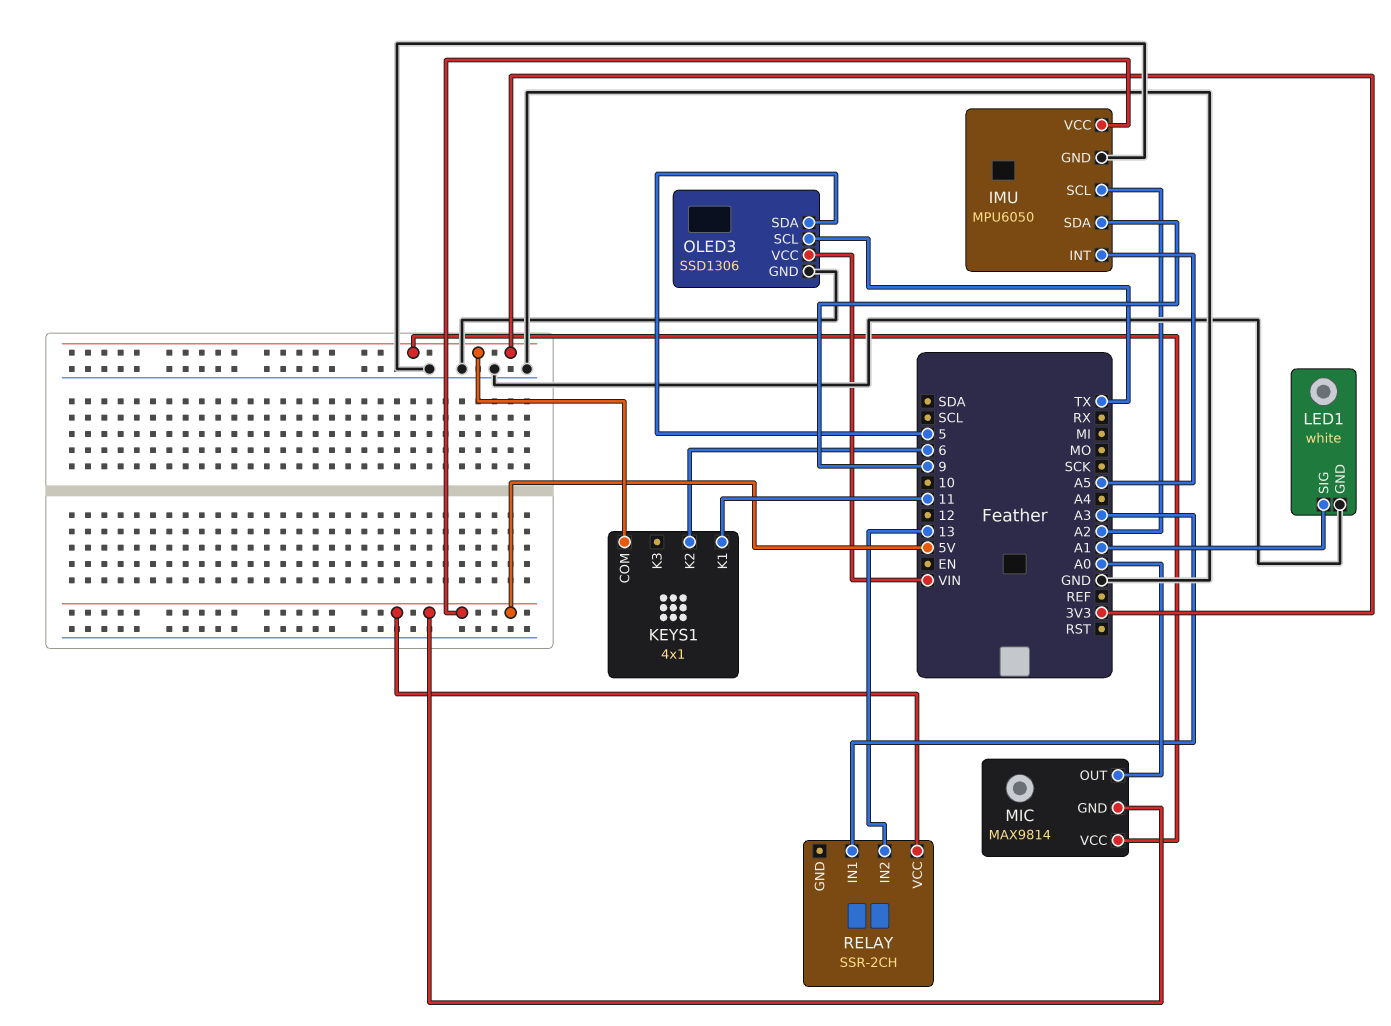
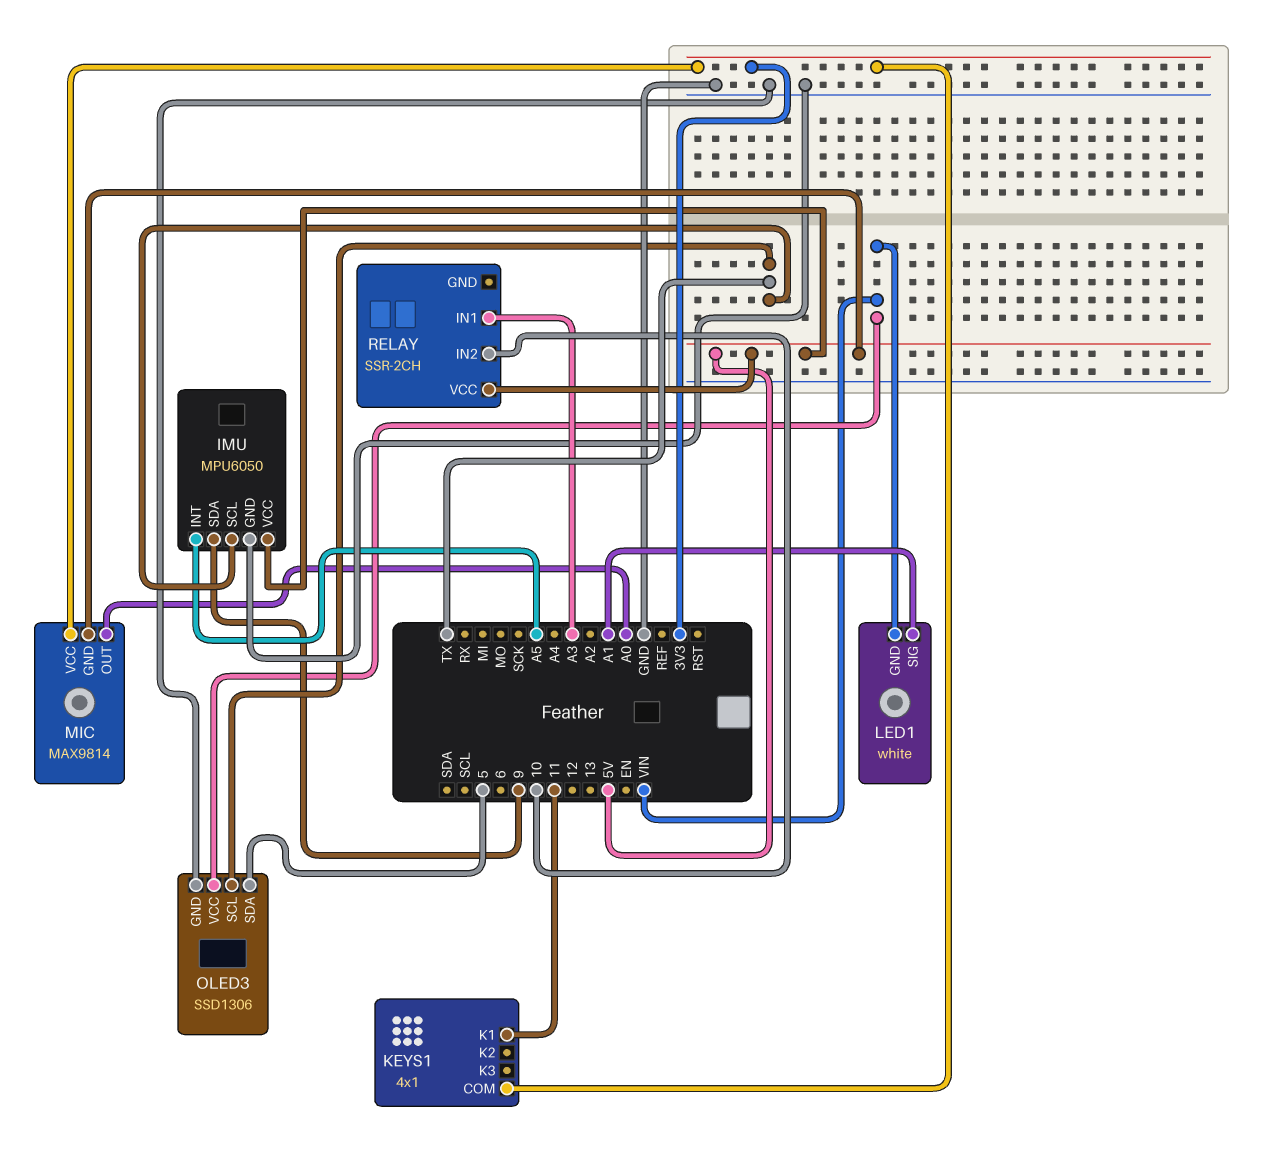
IMU pin SCL: A2 -> TX
KEYS1 pin K2: 6 -> none
LED1 pin GND: GND -> VIN
RELAY pin IN2: 13 -> 10

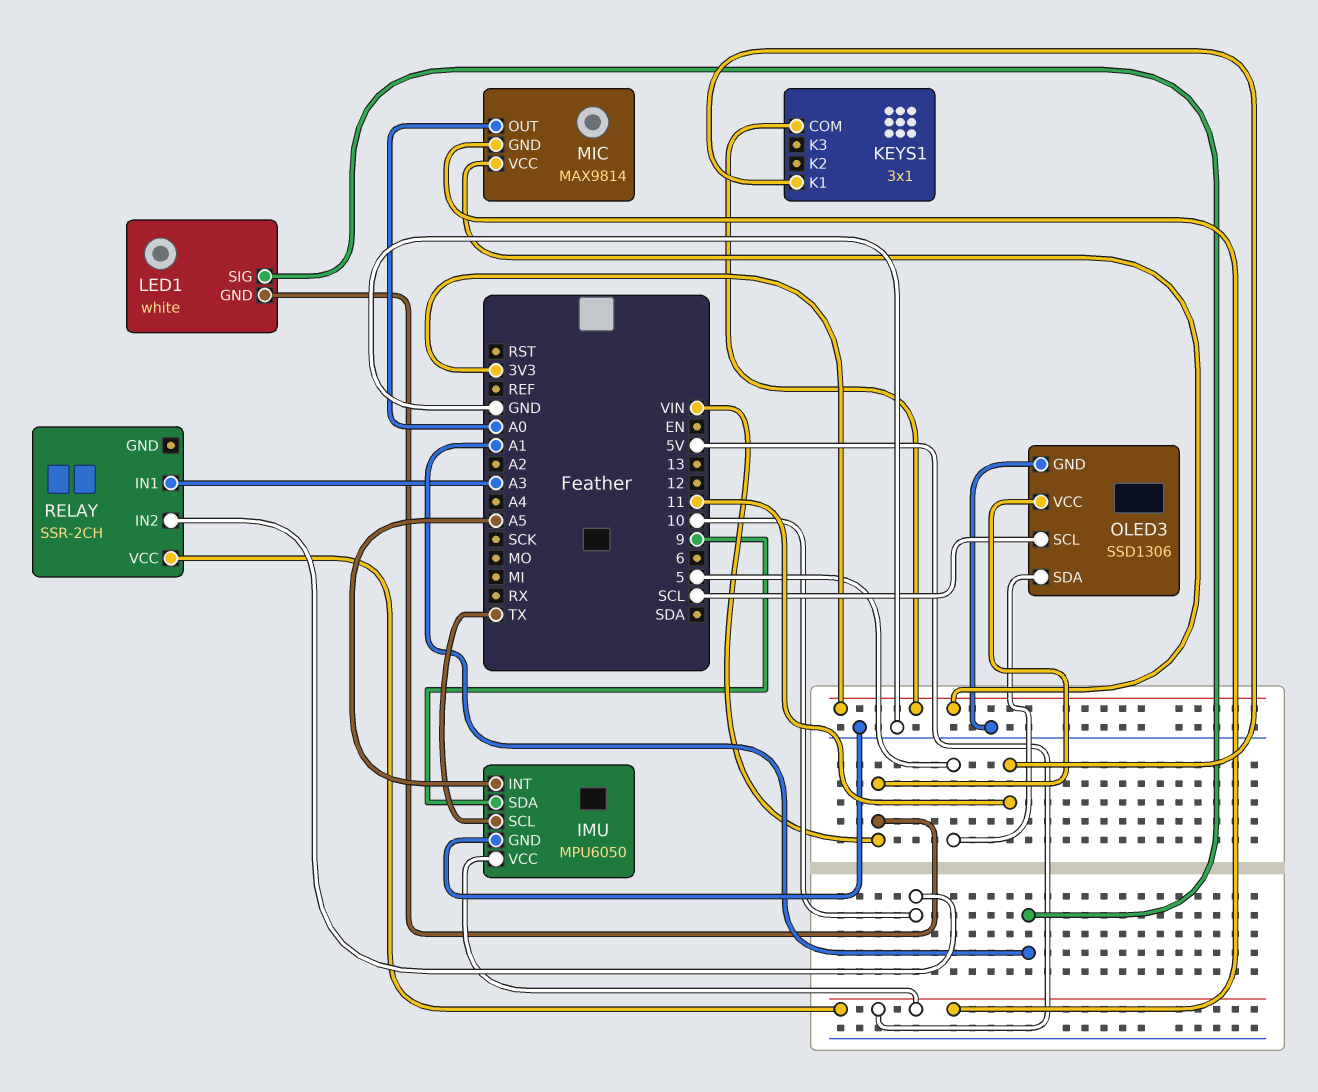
KEYS1: 4x1 -> 3x1
OLED3 pin SCL: TX -> SCL

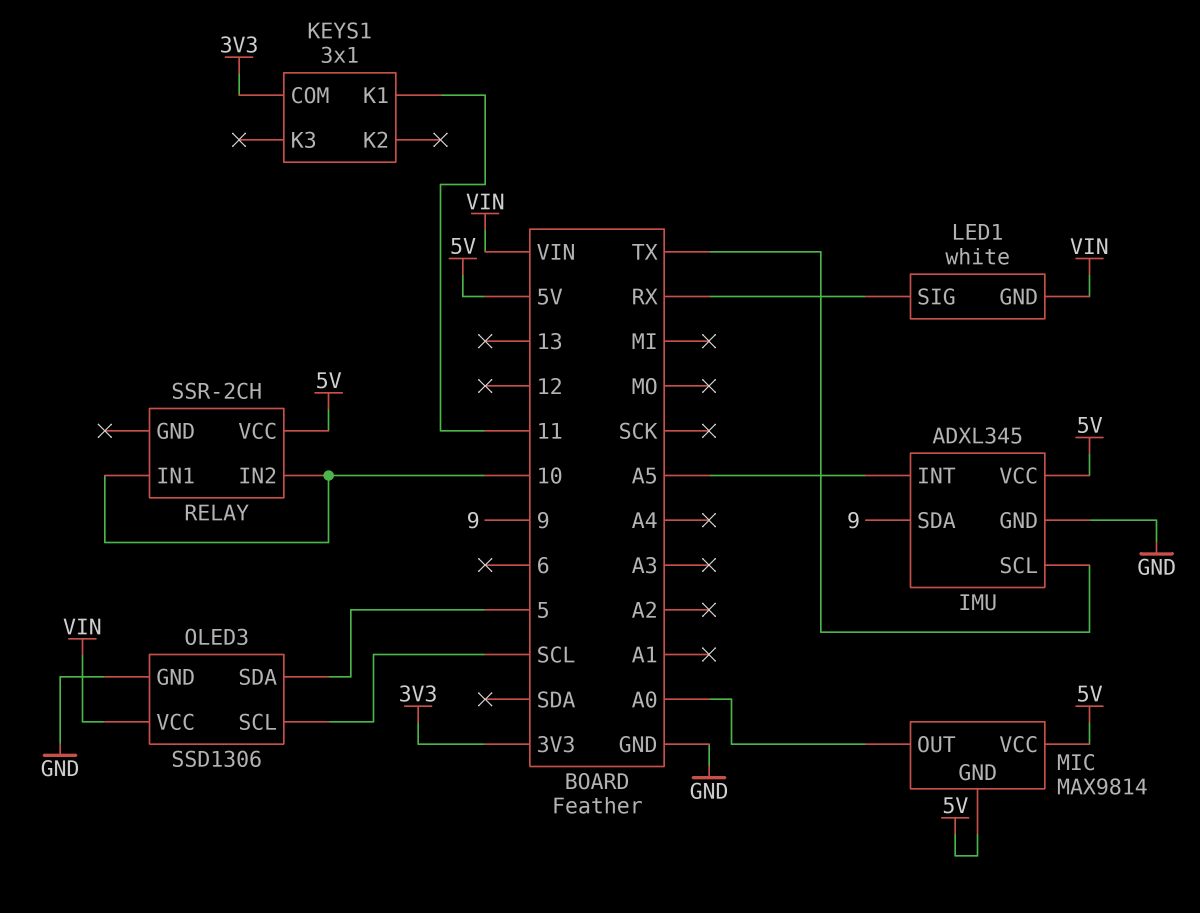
IMU: MPU6050 -> ADXL345
LED1 pin SIG: A1 -> RX
MIC pin VCC: 3V3 -> 5V
RELAY pin IN1: A3 -> 10

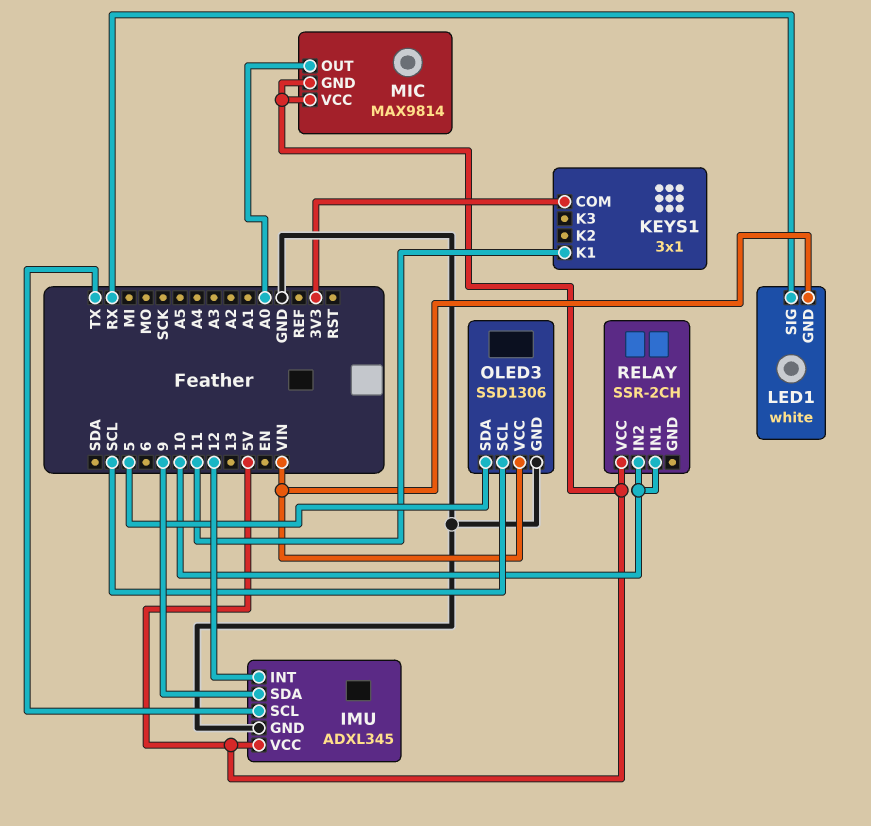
IMU pin INT: A5 -> 12

